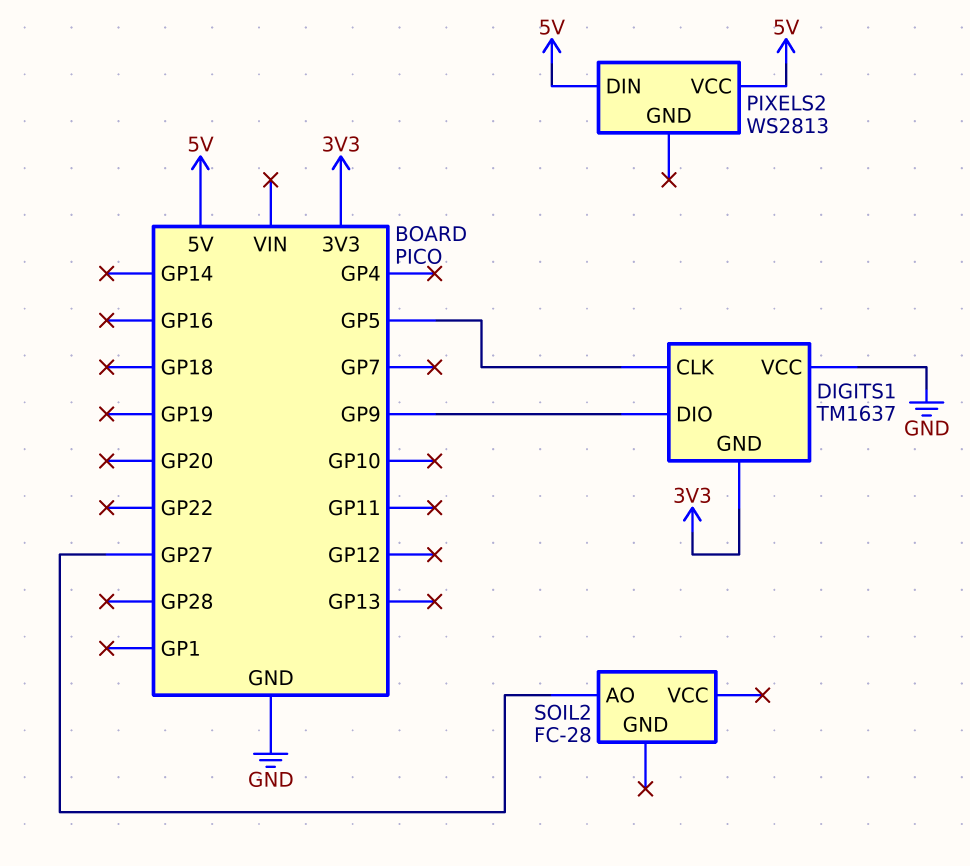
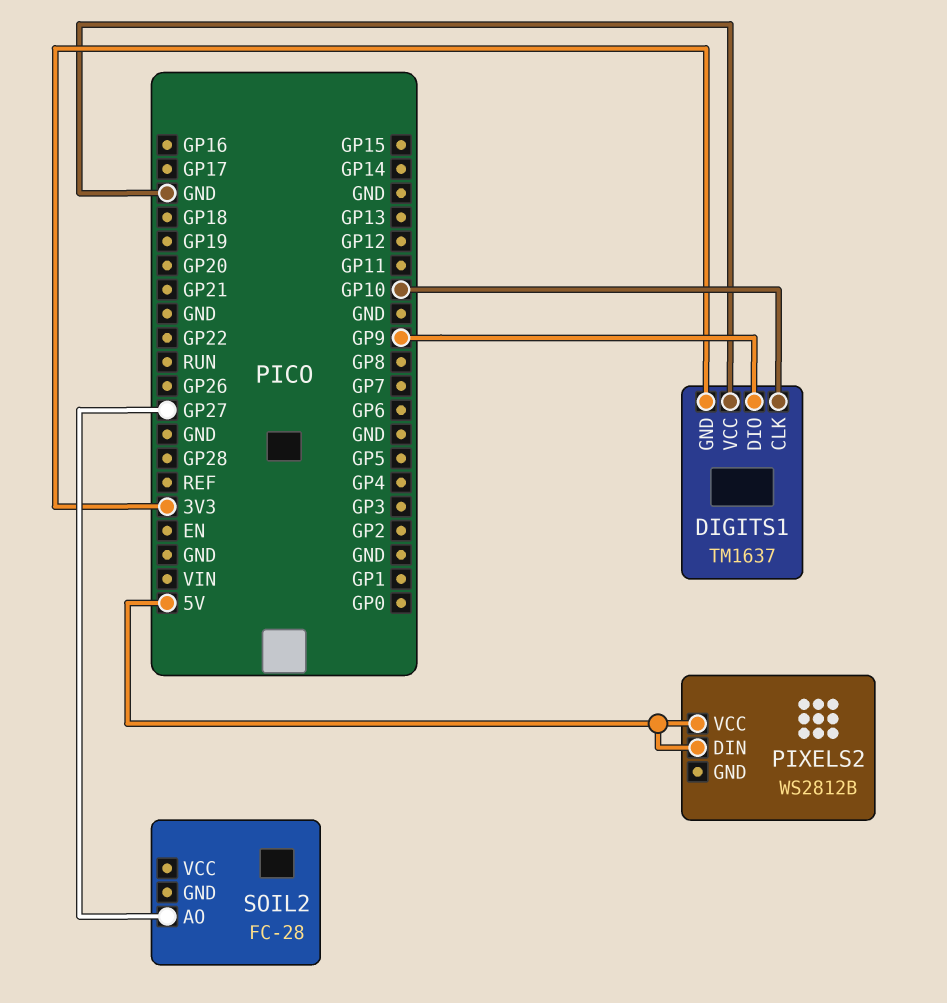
DIGITS1 pin CLK: GP5 -> GP10
PIXELS2: WS2813 -> WS2812B

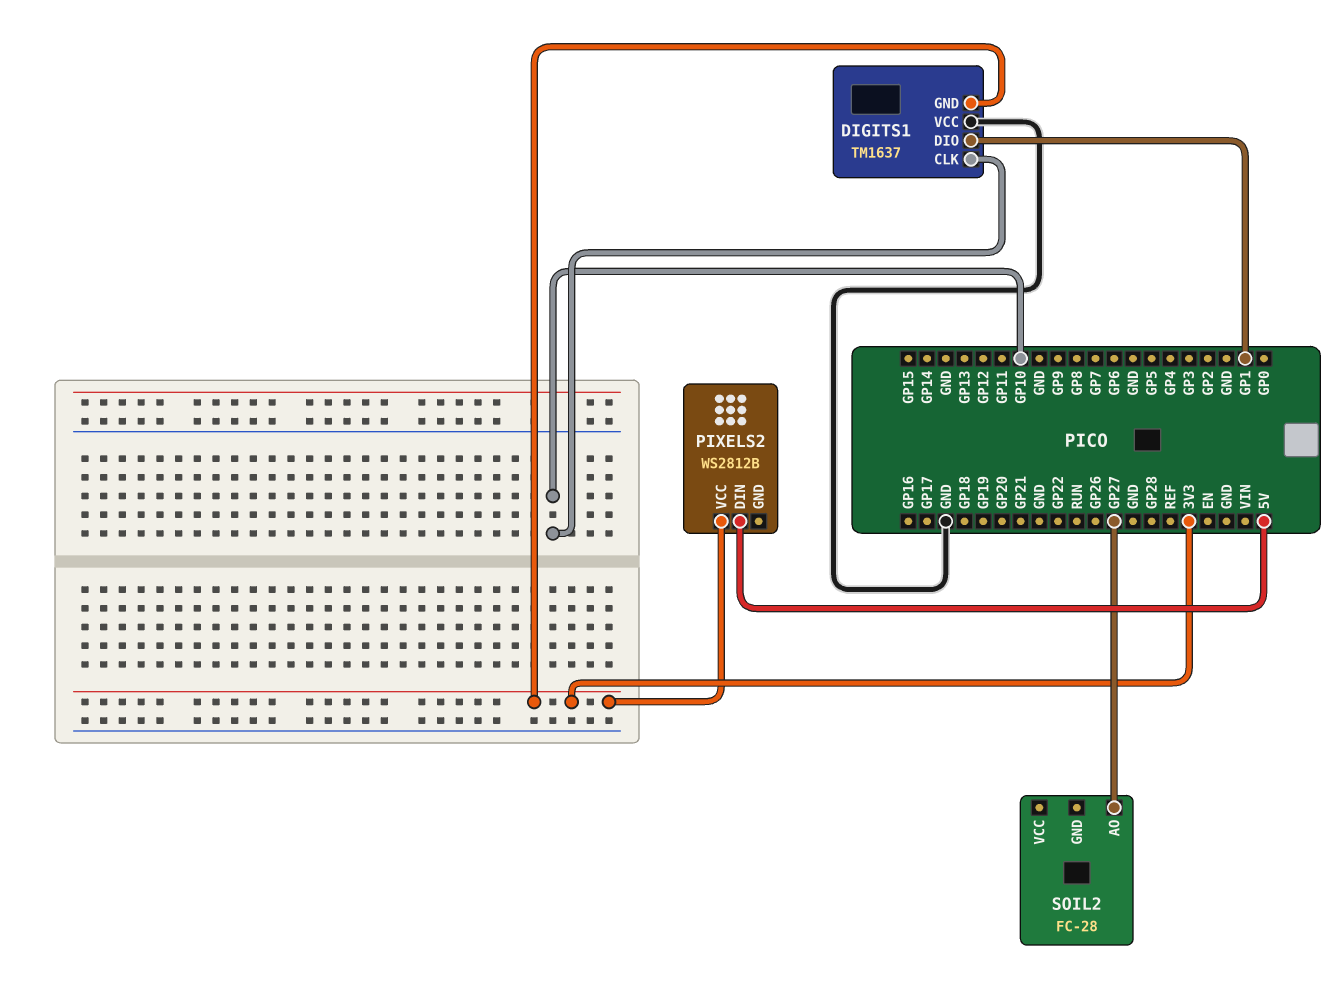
DIGITS1 pin DIO: GP9 -> GP1
PIXELS2 pin VCC: 5V -> 3V3

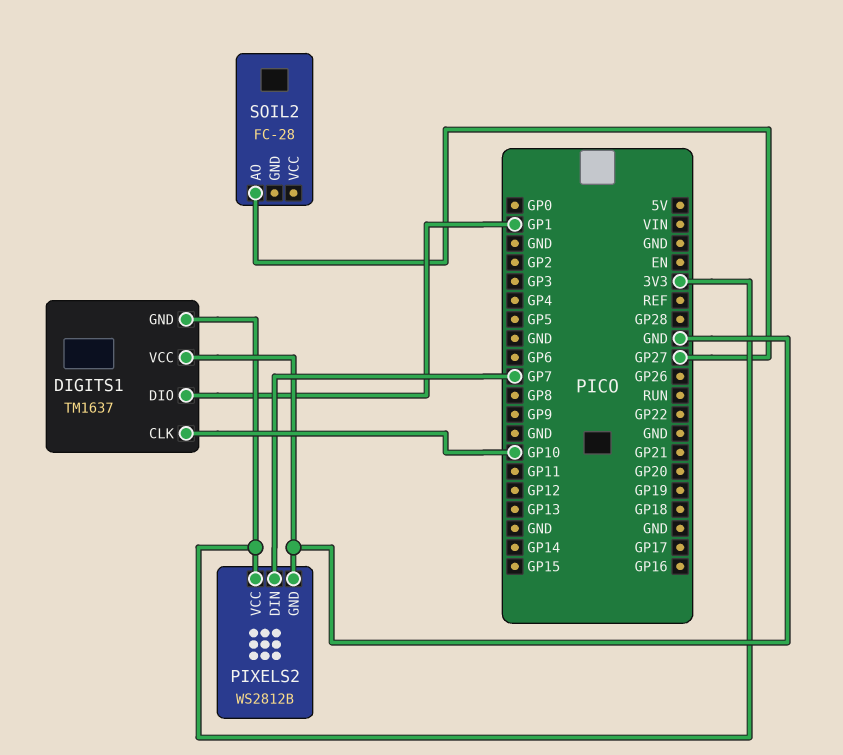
PIXELS2 pin DIN: 5V -> GP7
PIXELS2 pin GND: none -> GND

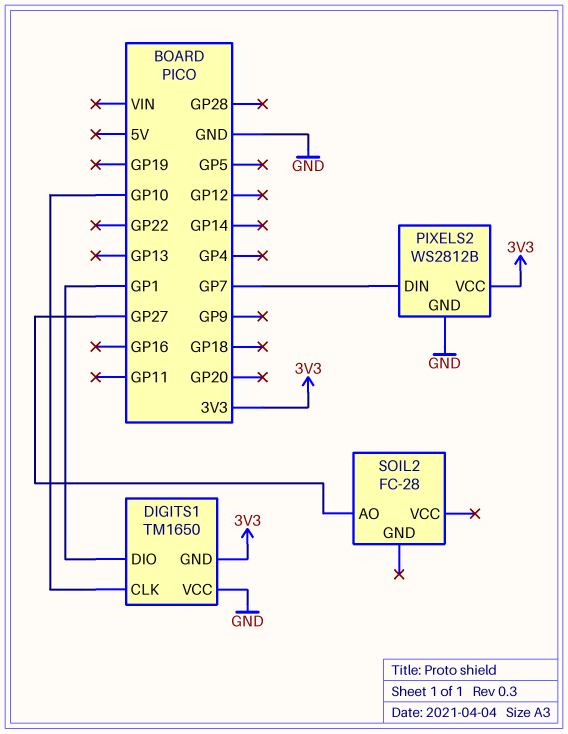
DIGITS1: TM1637 -> TM1650

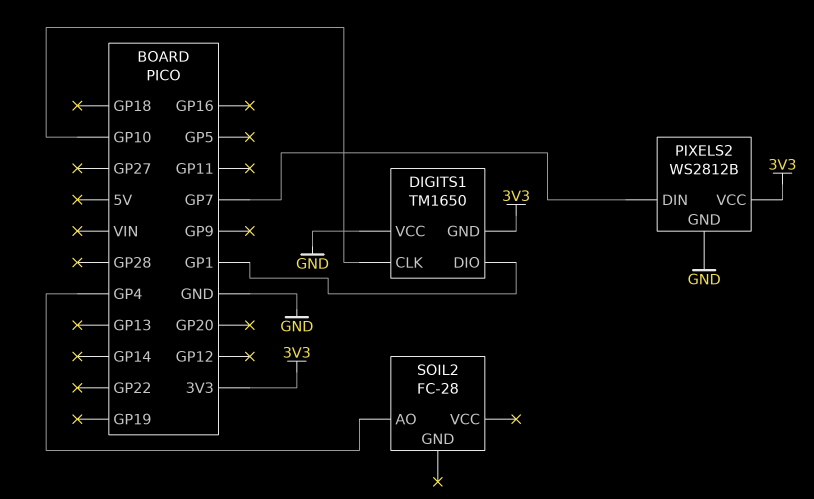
SOIL2 pin AO: GP27 -> GP4

